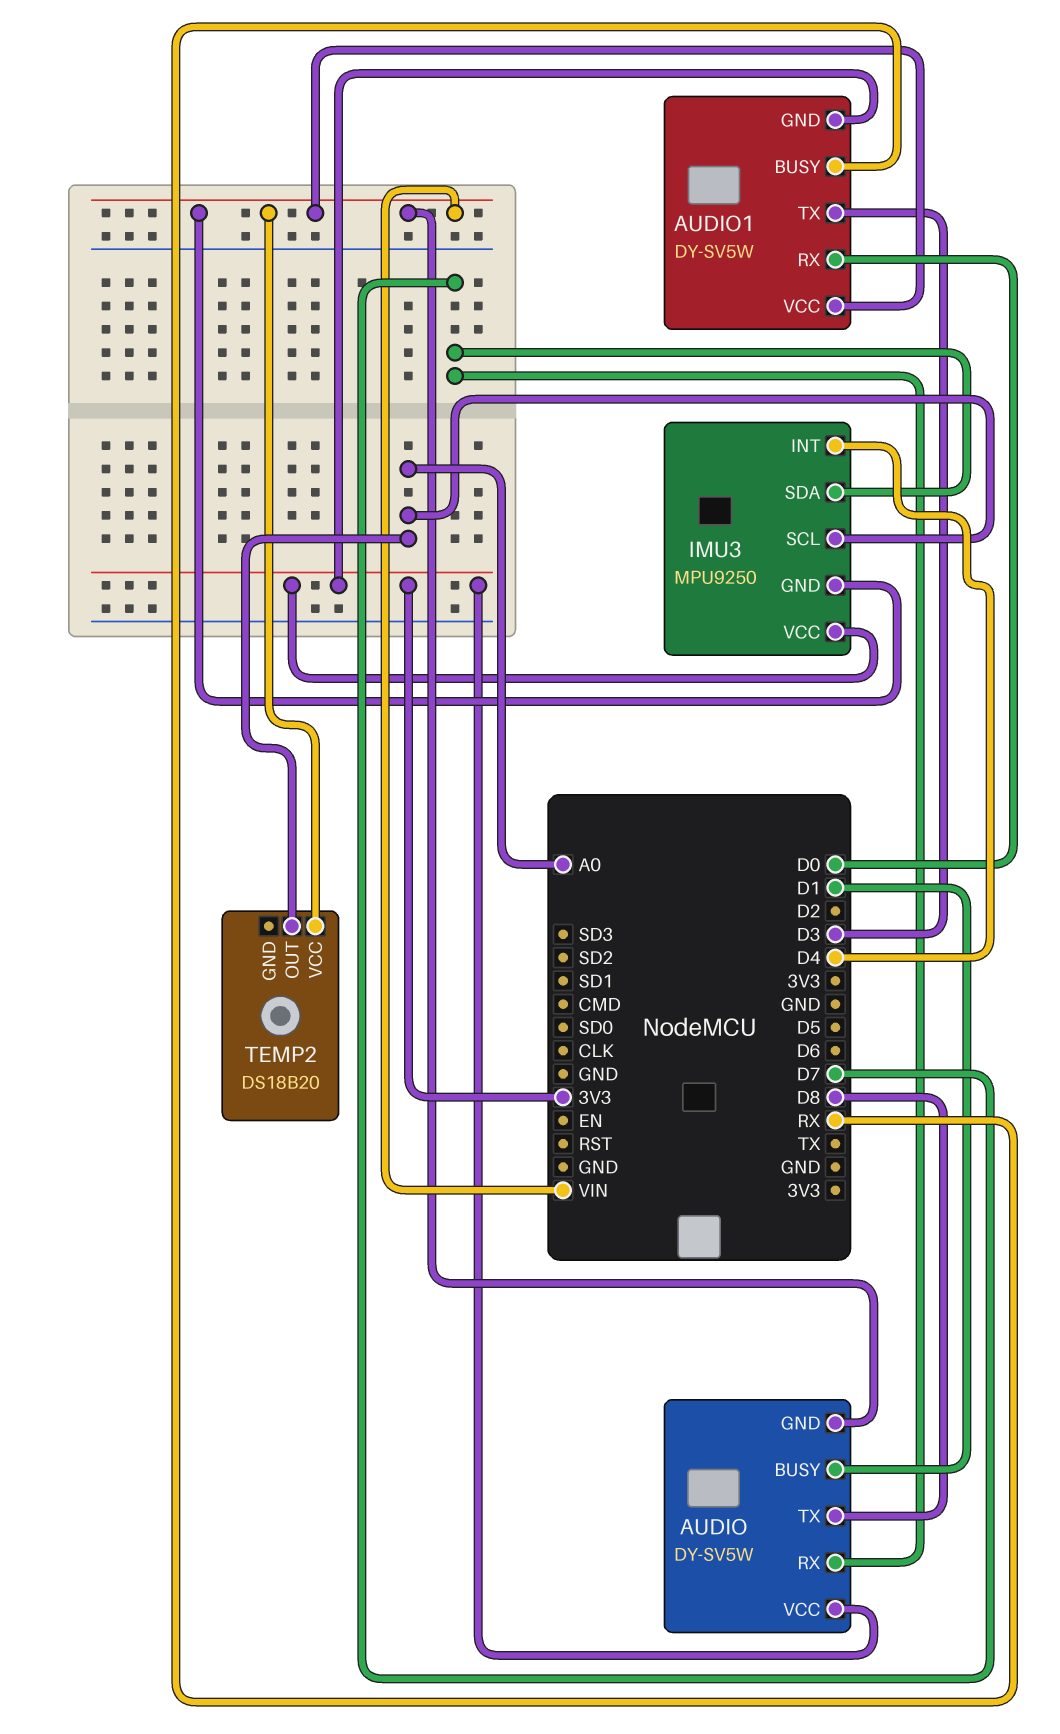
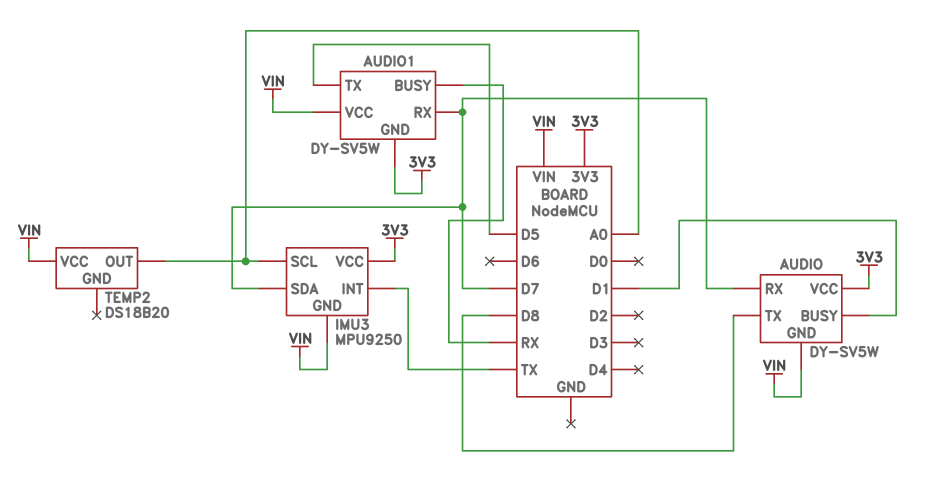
AUDIO1 pin RX: D0 -> D7
AUDIO1 pin TX: D3 -> D5
IMU3 pin INT: D4 -> TX

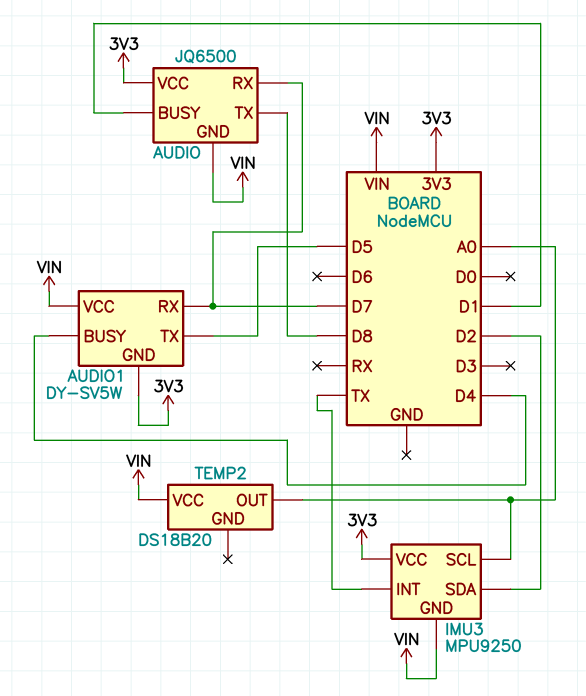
AUDIO: DY-SV5W -> JQ6500
AUDIO1 pin BUSY: RX -> D4
IMU3 pin SDA: D7 -> D2

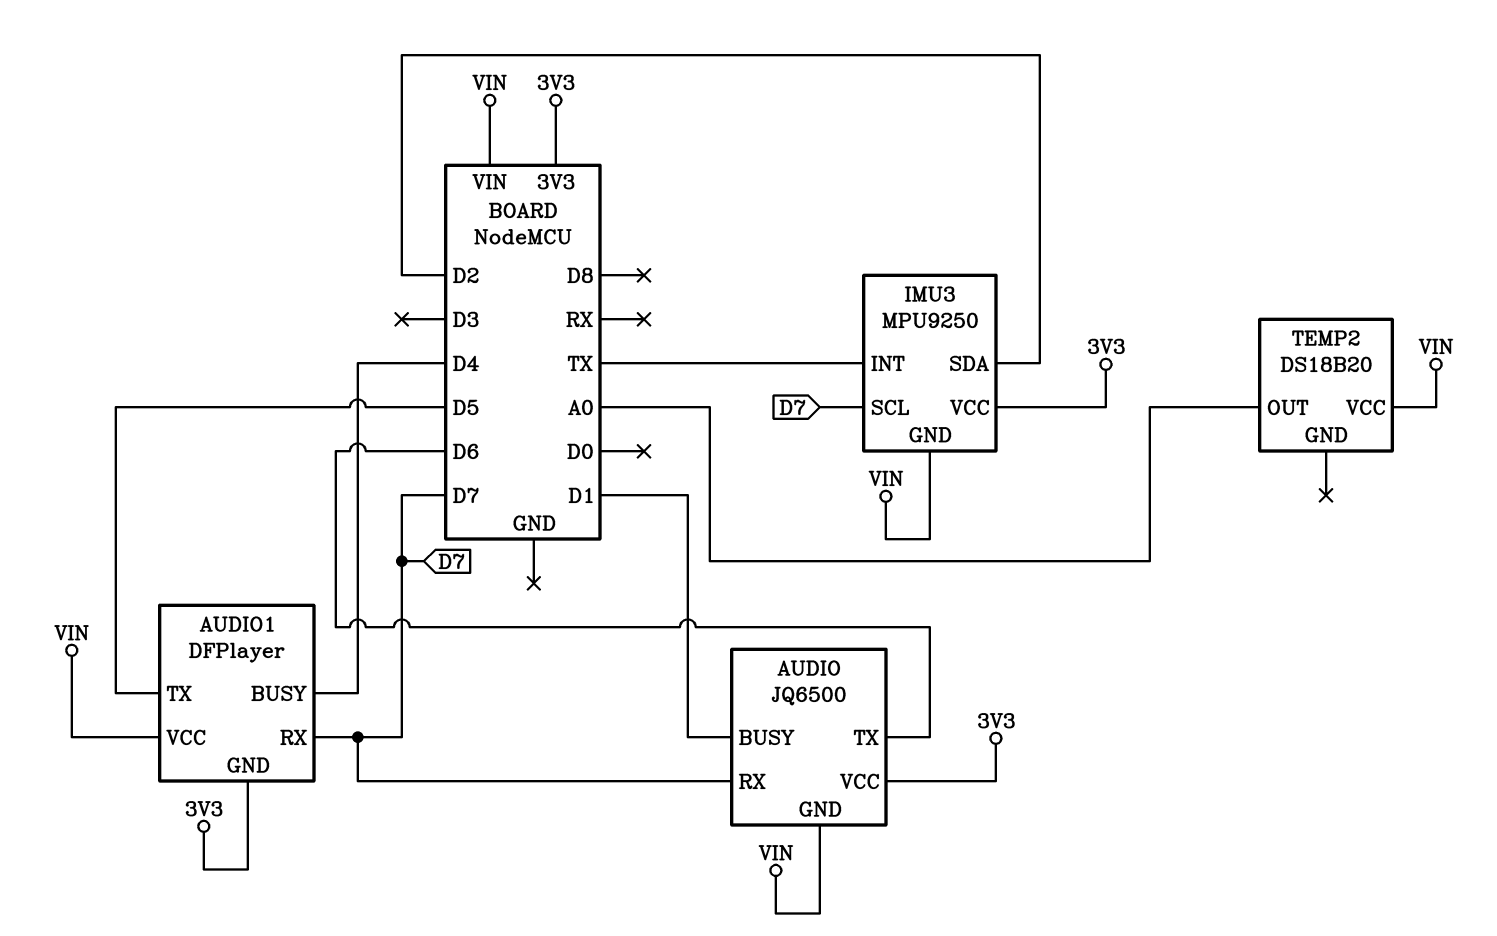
AUDIO pin TX: D8 -> D6
AUDIO1: DY-SV5W -> DFPlayer
IMU3 pin SCL: A0 -> D7

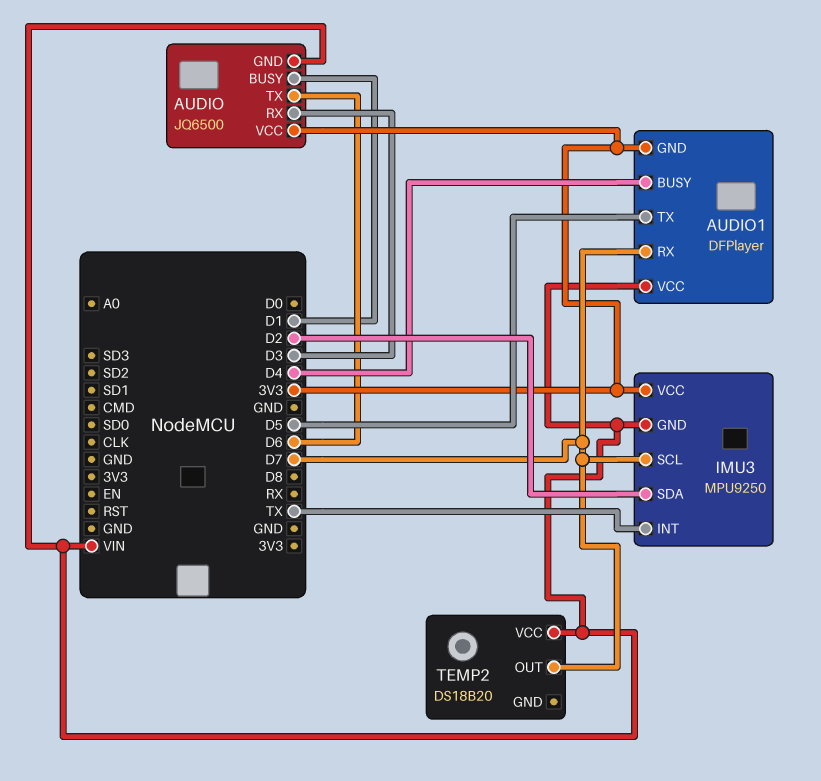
AUDIO pin RX: D7 -> D3
TEMP2 pin OUT: A0 -> D7

